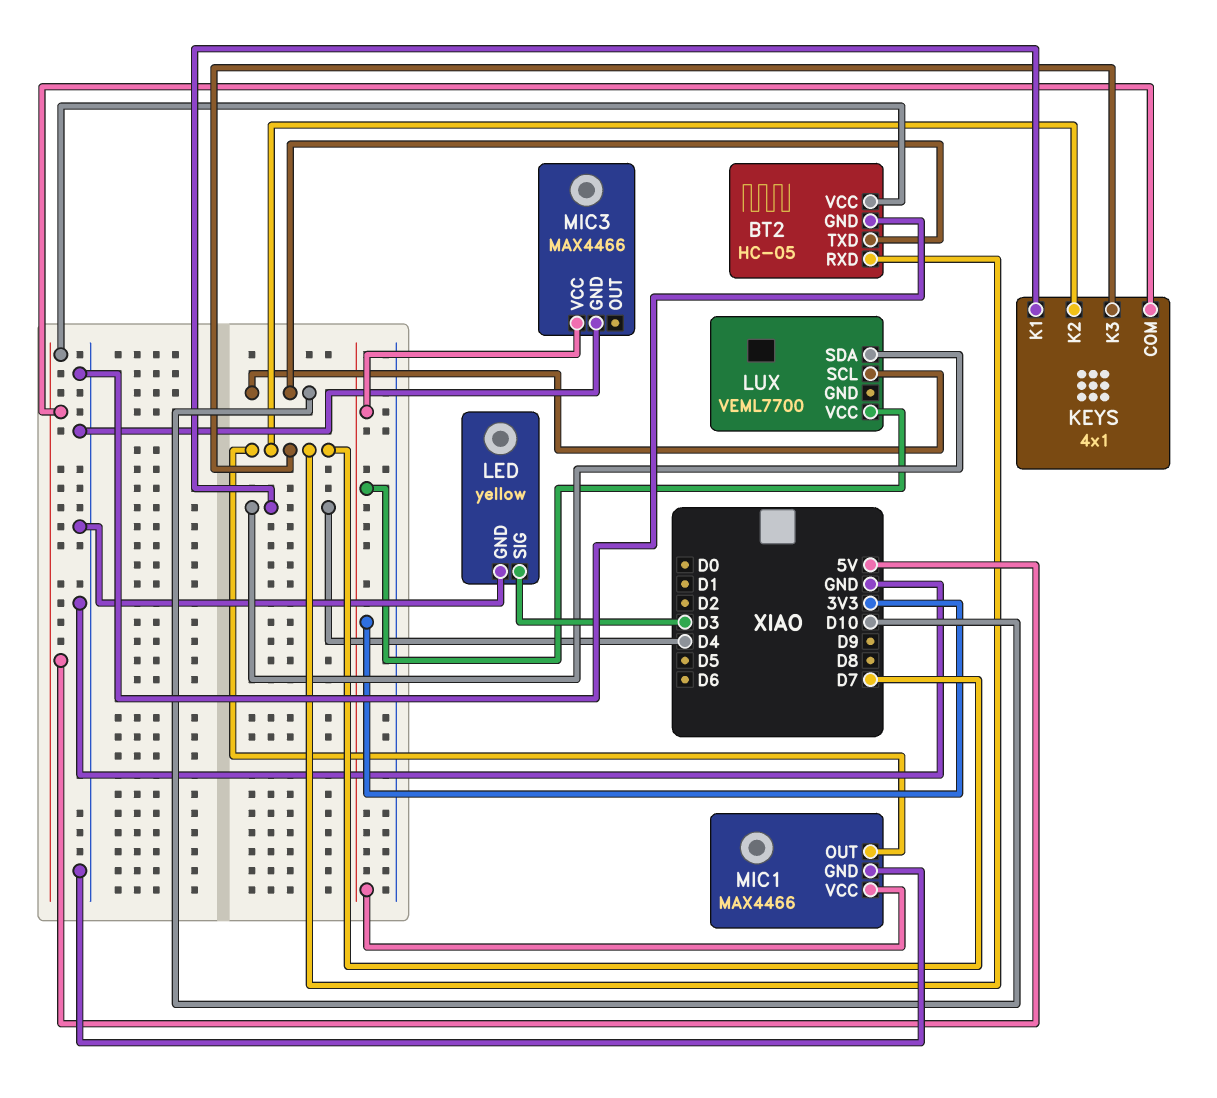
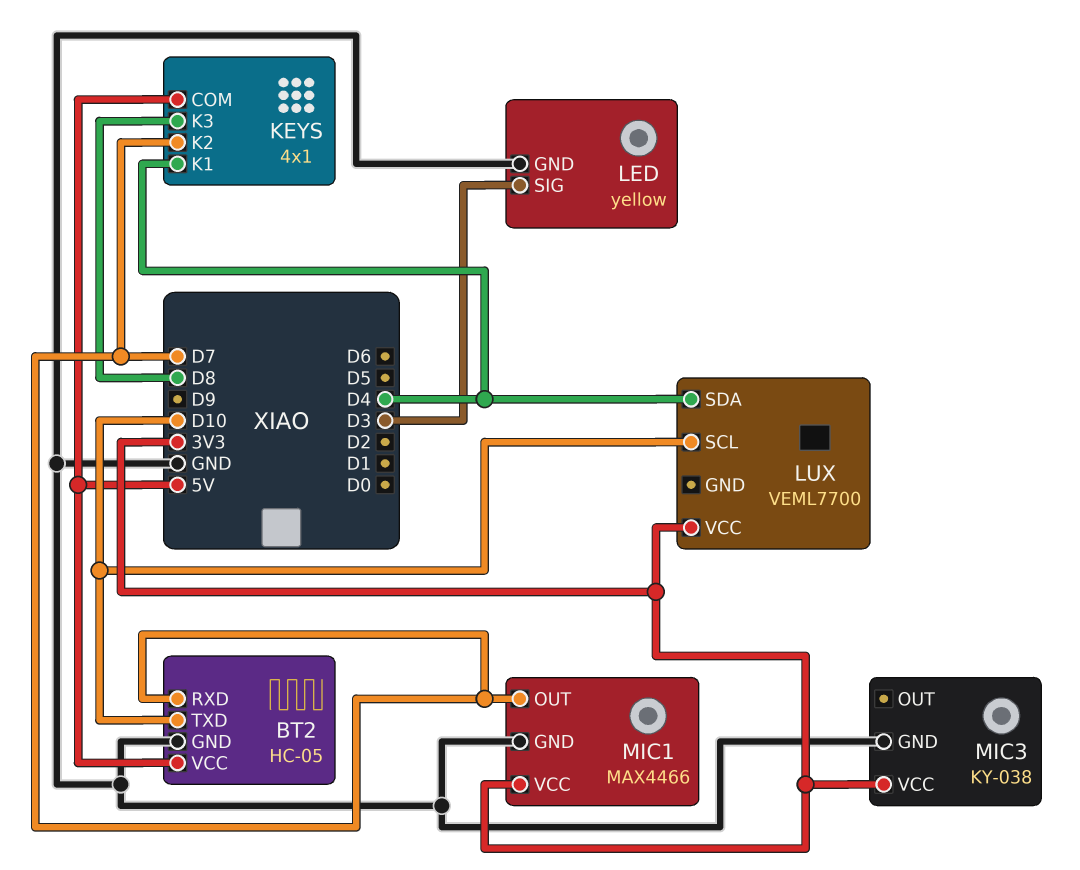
KEYS pin K3: D7 -> D8
MIC3: MAX4466 -> KY-038

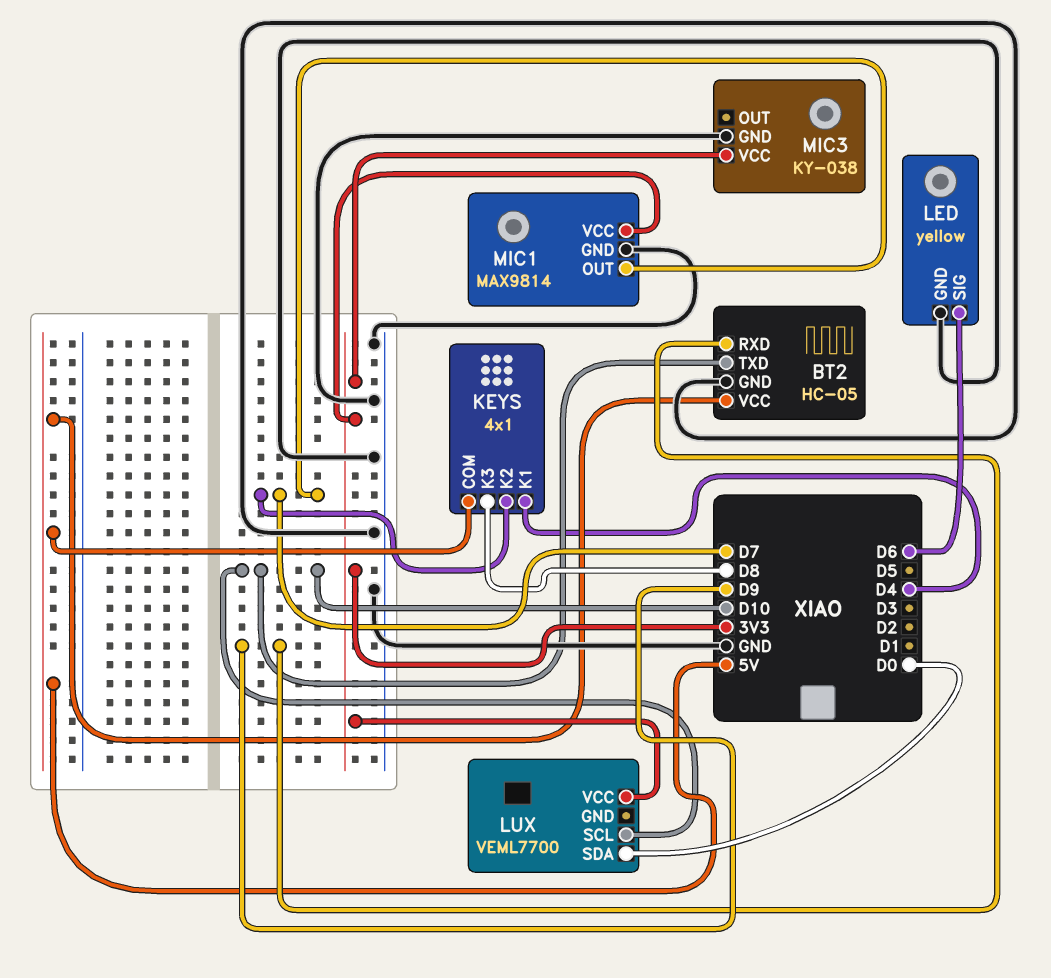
BT2 pin RXD: D7 -> D9
LED pin SIG: D3 -> D6
LUX pin SDA: D4 -> D0
MIC1: MAX4466 -> MAX9814

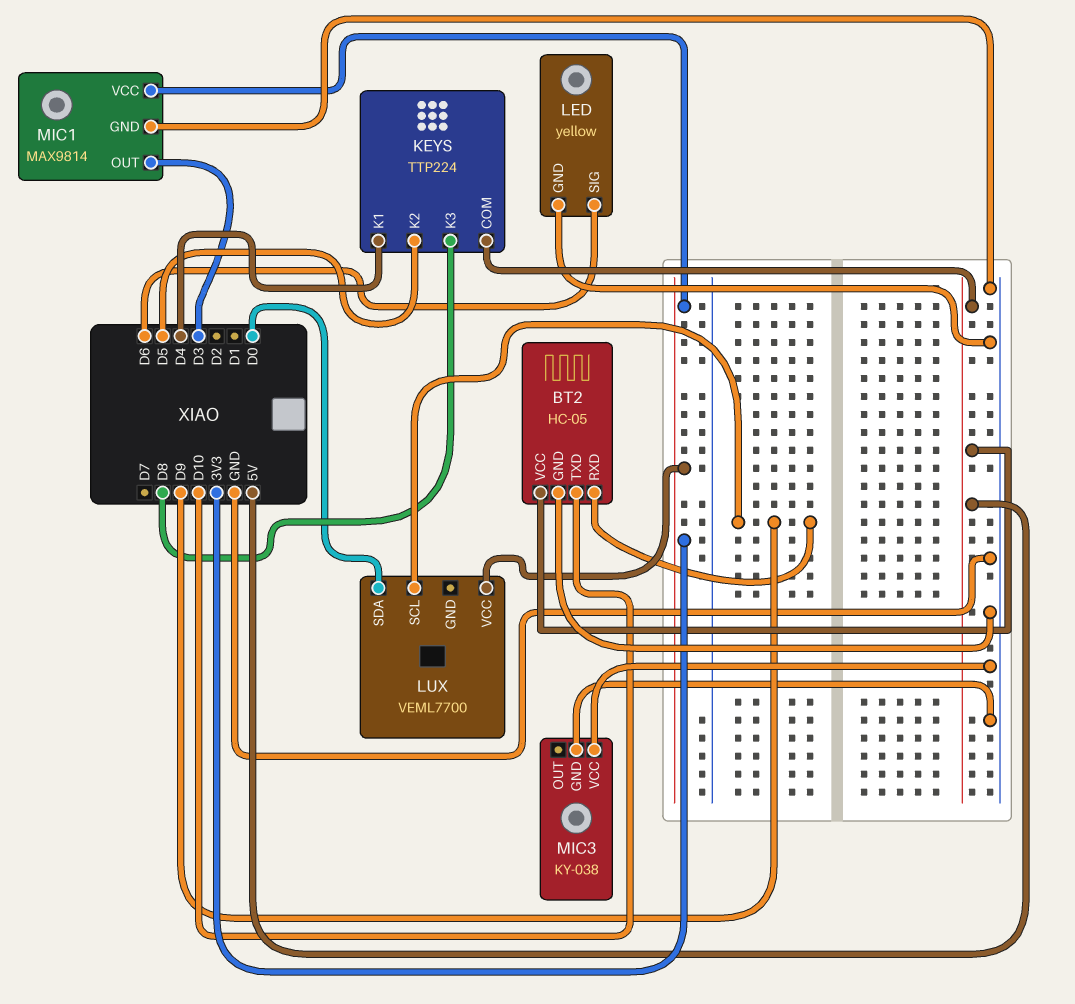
KEYS: 4x1 -> TTP224
KEYS pin K2: D7 -> D5
LUX pin SCL: D10 -> D9
MIC1 pin OUT: D7 -> D3
MIC3 pin VCC: 3V3 -> GND

